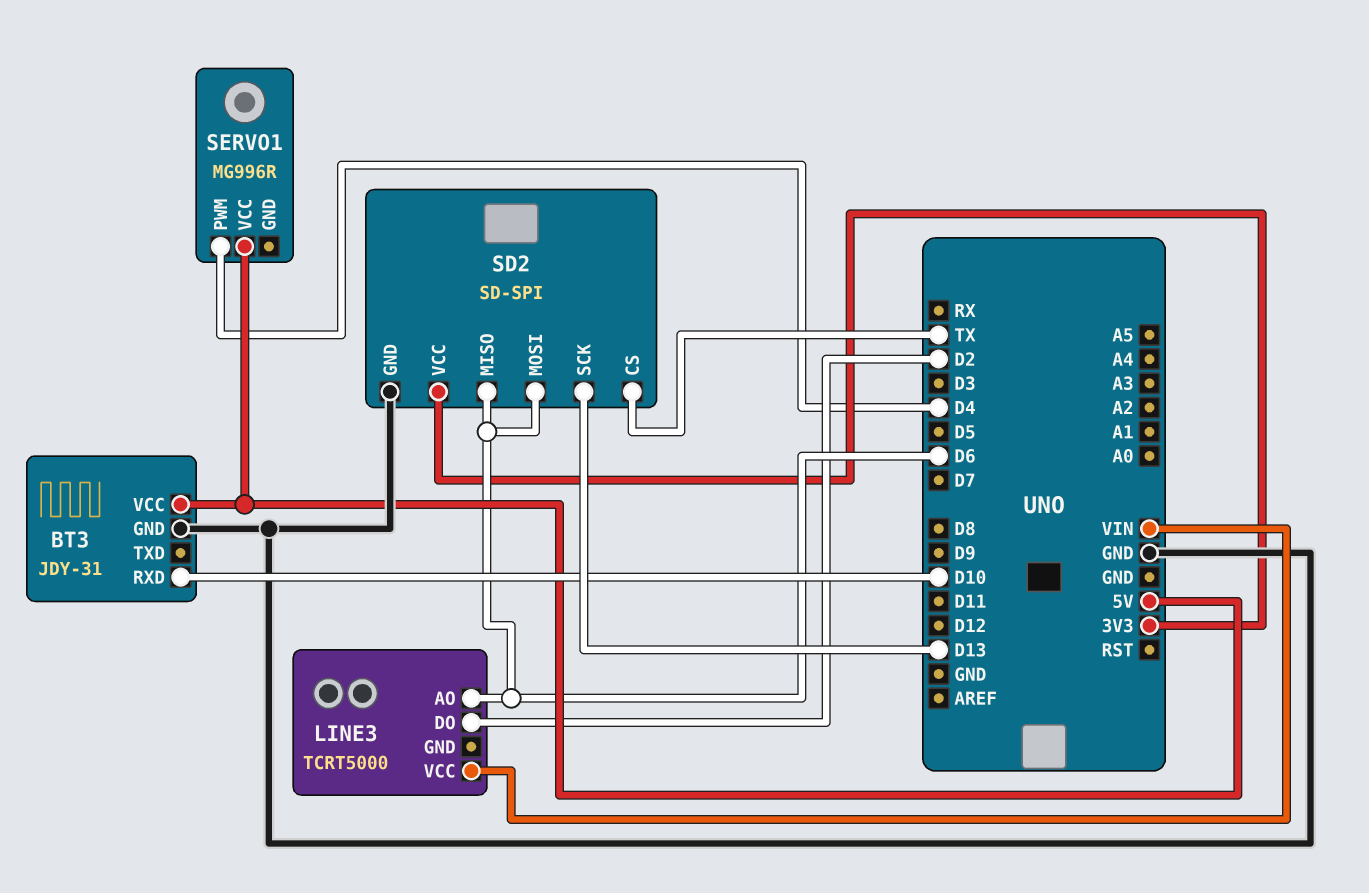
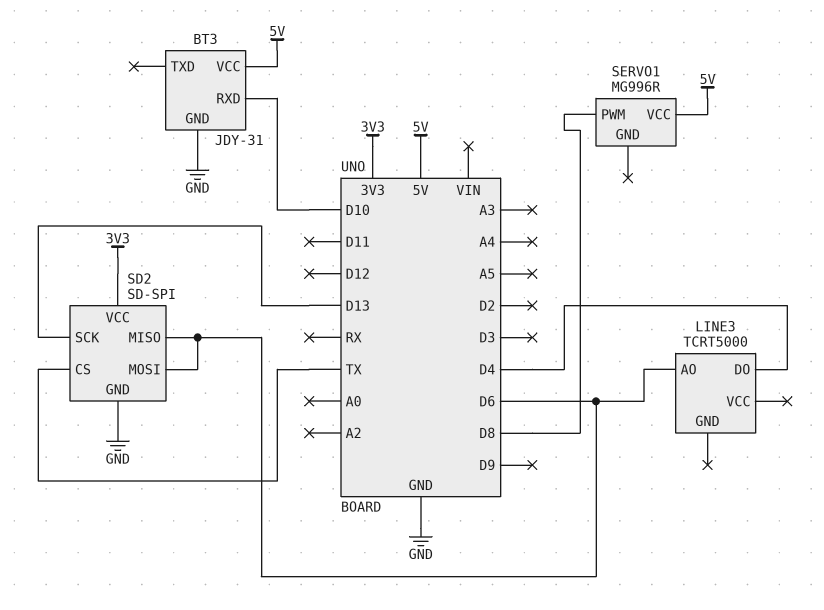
LINE3 pin DO: D2 -> D4
LINE3 pin VCC: VIN -> none
SERVO1 pin PWM: D4 -> D8

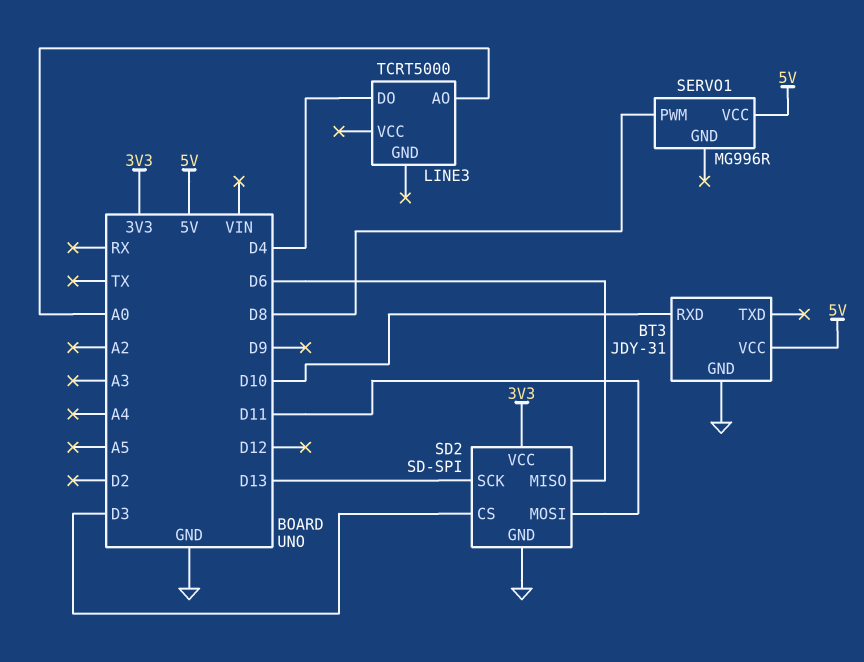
LINE3 pin AO: D6 -> A0
SD2 pin CS: TX -> D3
SD2 pin MOSI: D6 -> D11

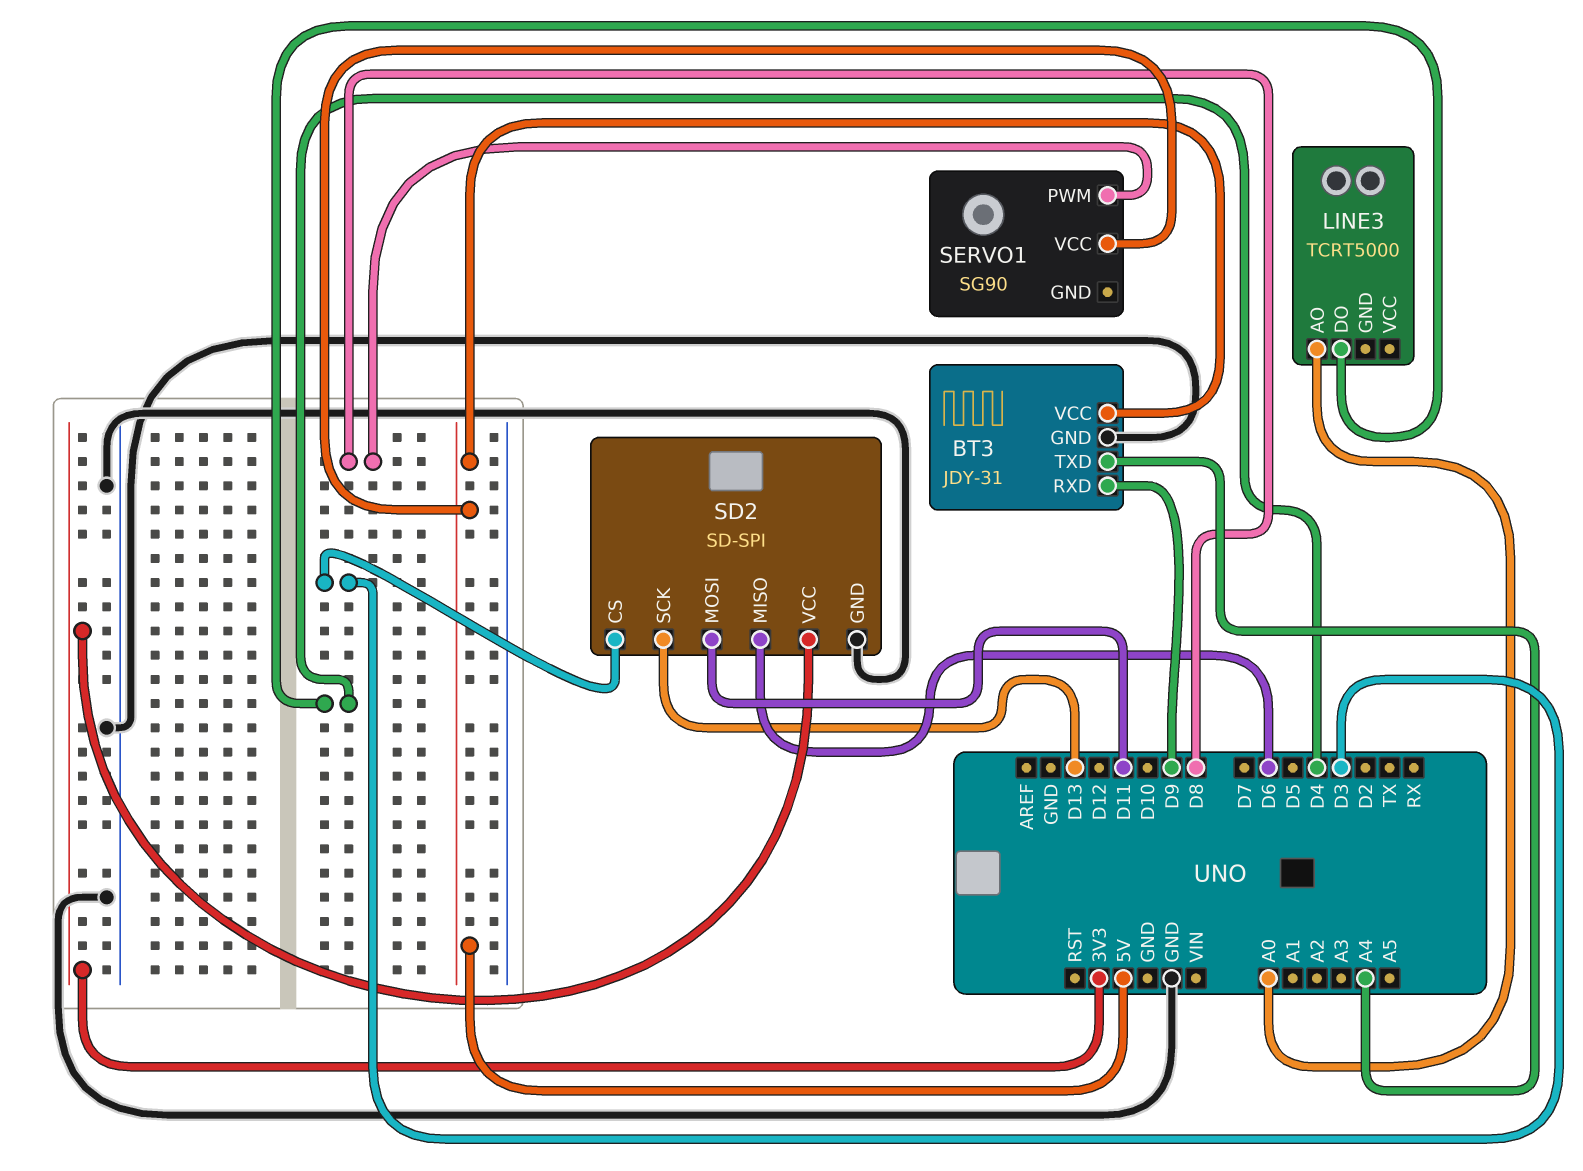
BT3 pin RXD: D10 -> D9
BT3 pin TXD: none -> A4
SERVO1: MG996R -> SG90

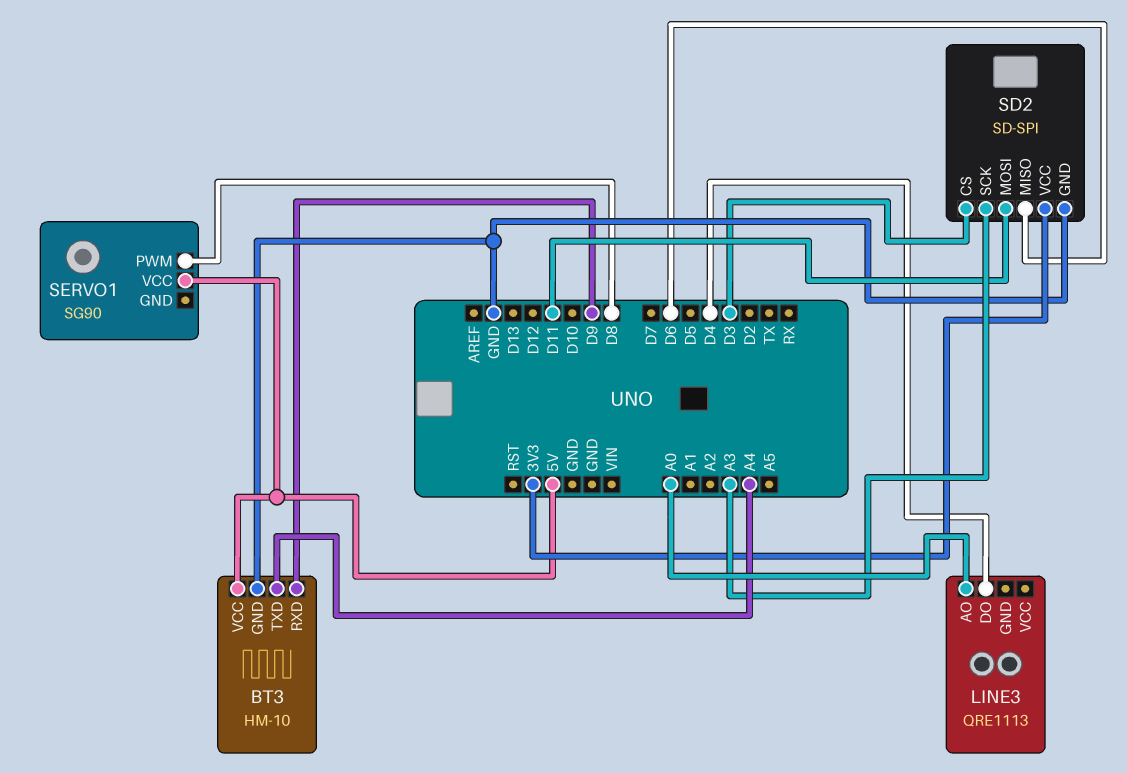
BT3: JDY-31 -> HM-10
LINE3: TCRT5000 -> QRE1113
SD2 pin SCK: D13 -> A3

